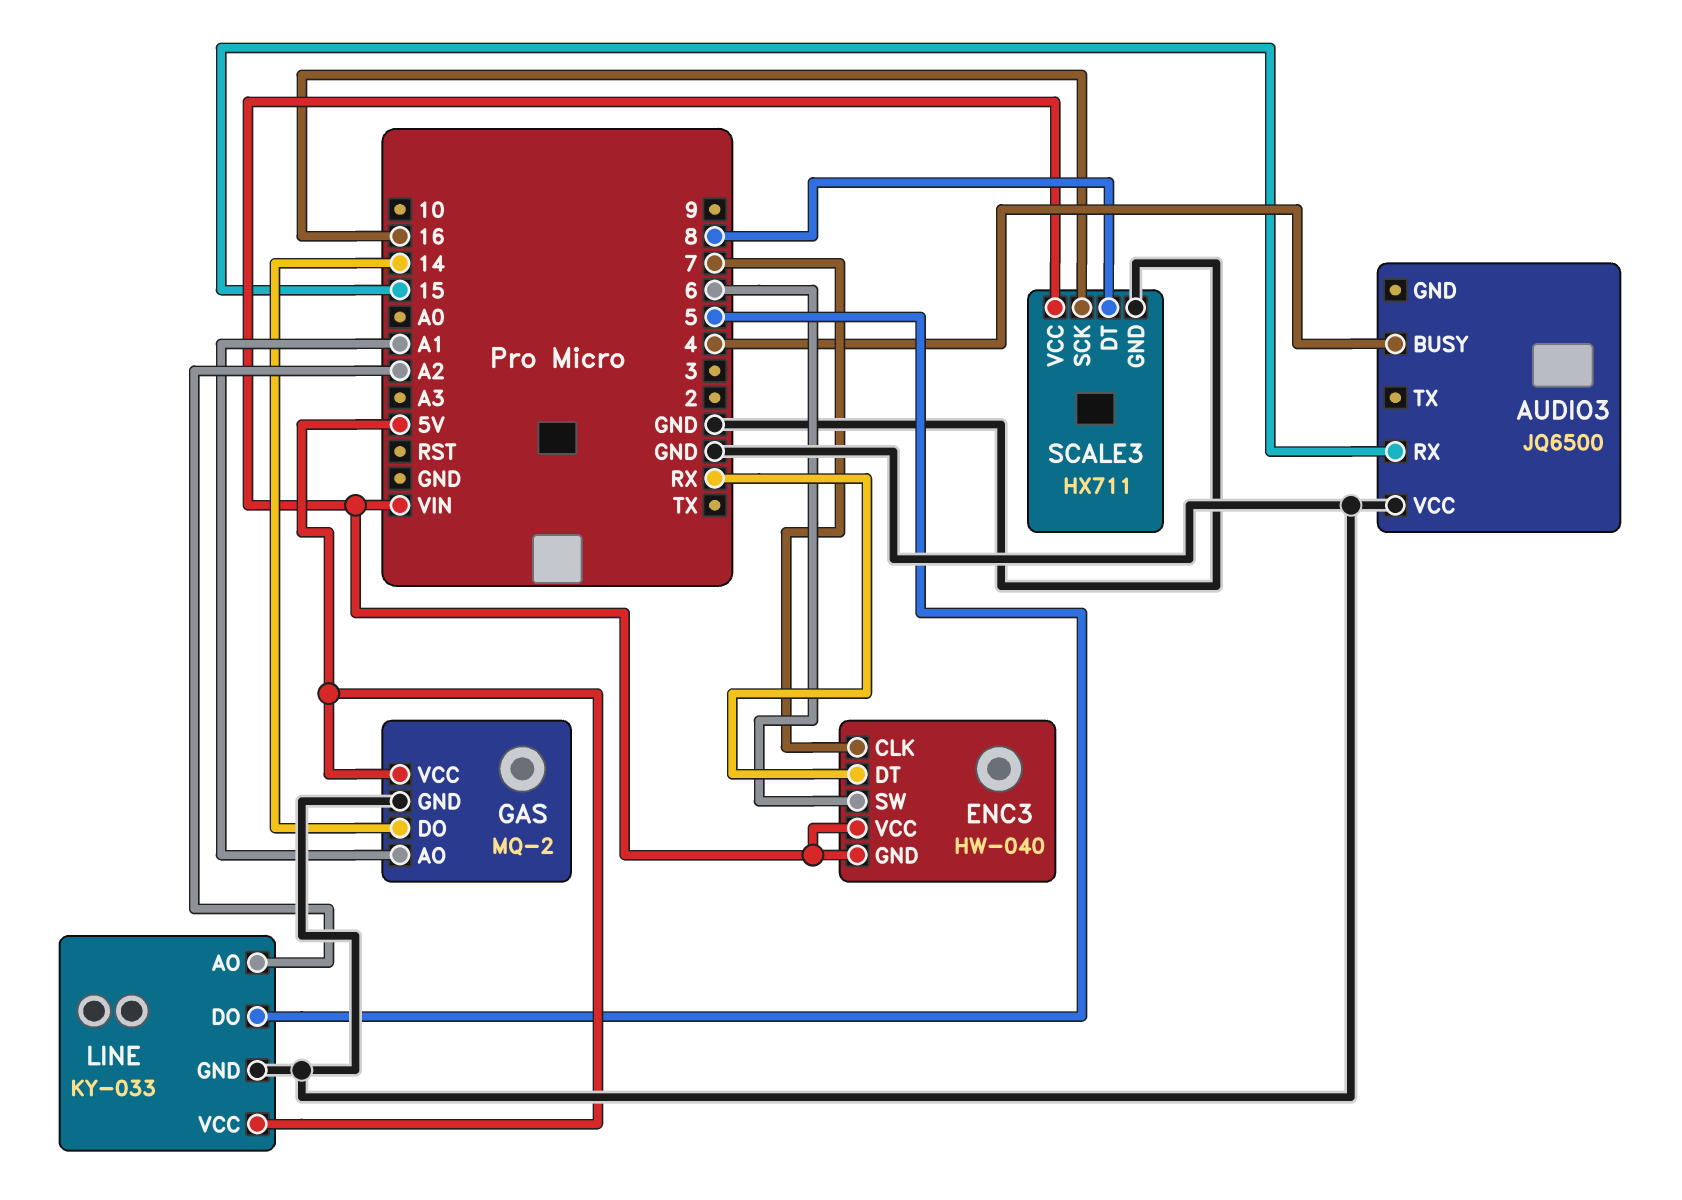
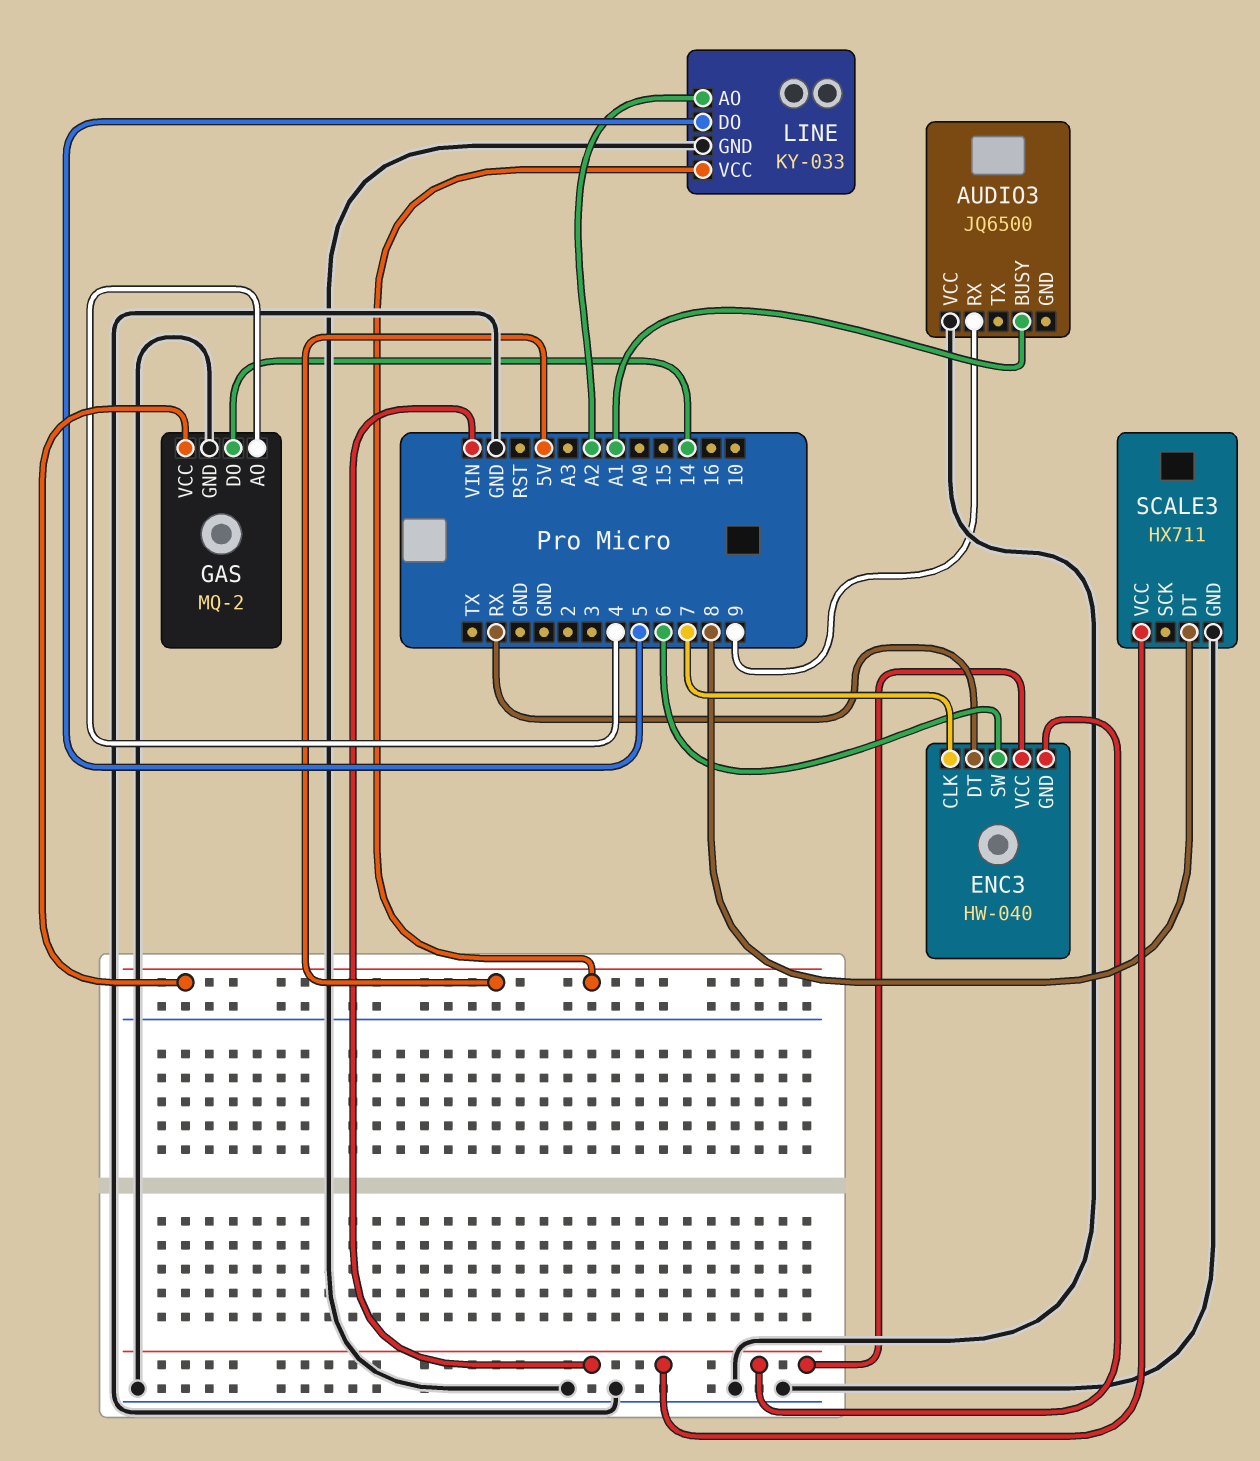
AUDIO3 pin BUSY: 4 -> A1
AUDIO3 pin RX: 15 -> 9
GAS pin AO: A1 -> 4
SCALE3 pin SCK: 16 -> none

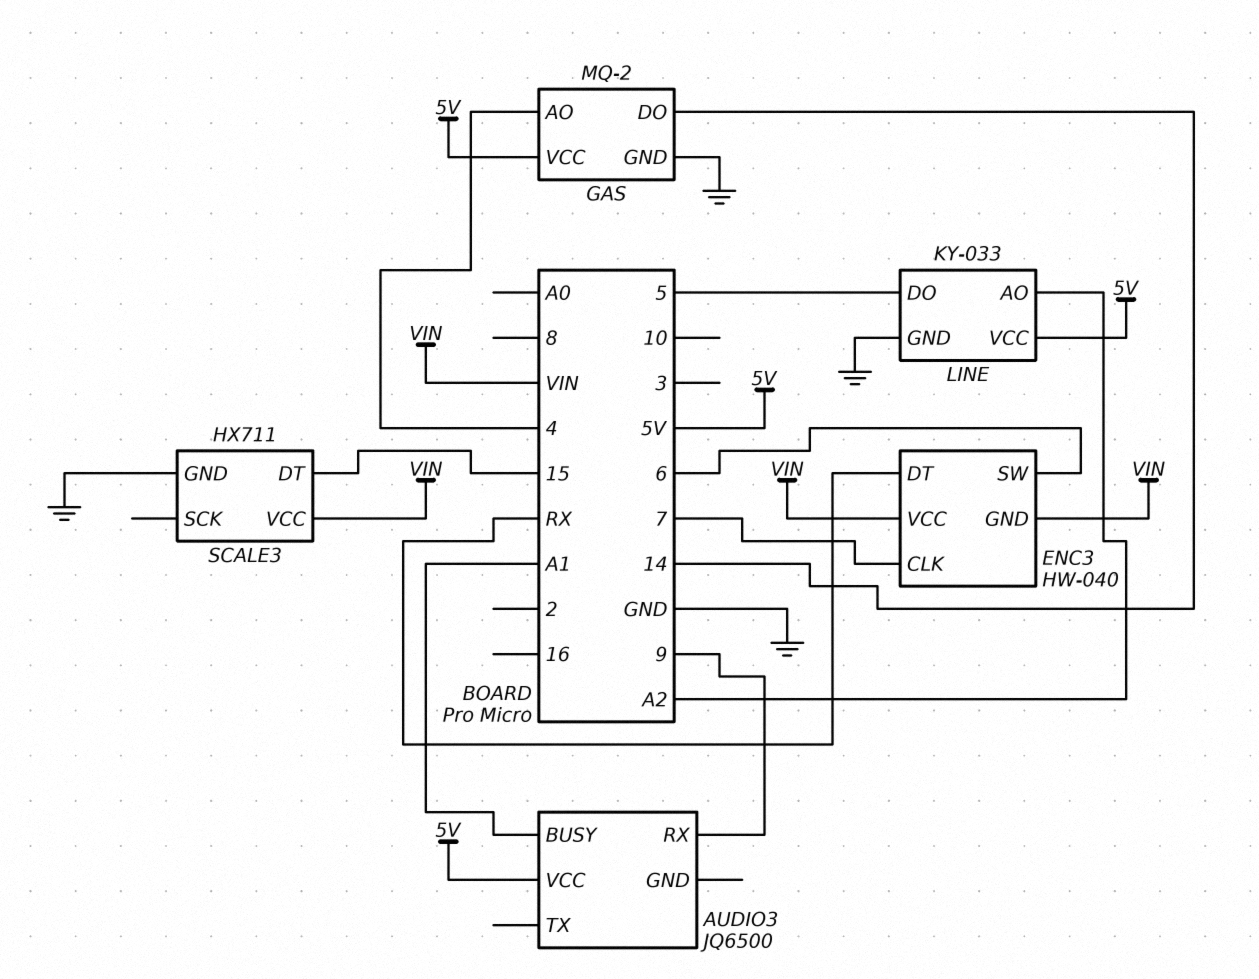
AUDIO3 pin VCC: GND -> 5V
SCALE3 pin DT: 8 -> 15

